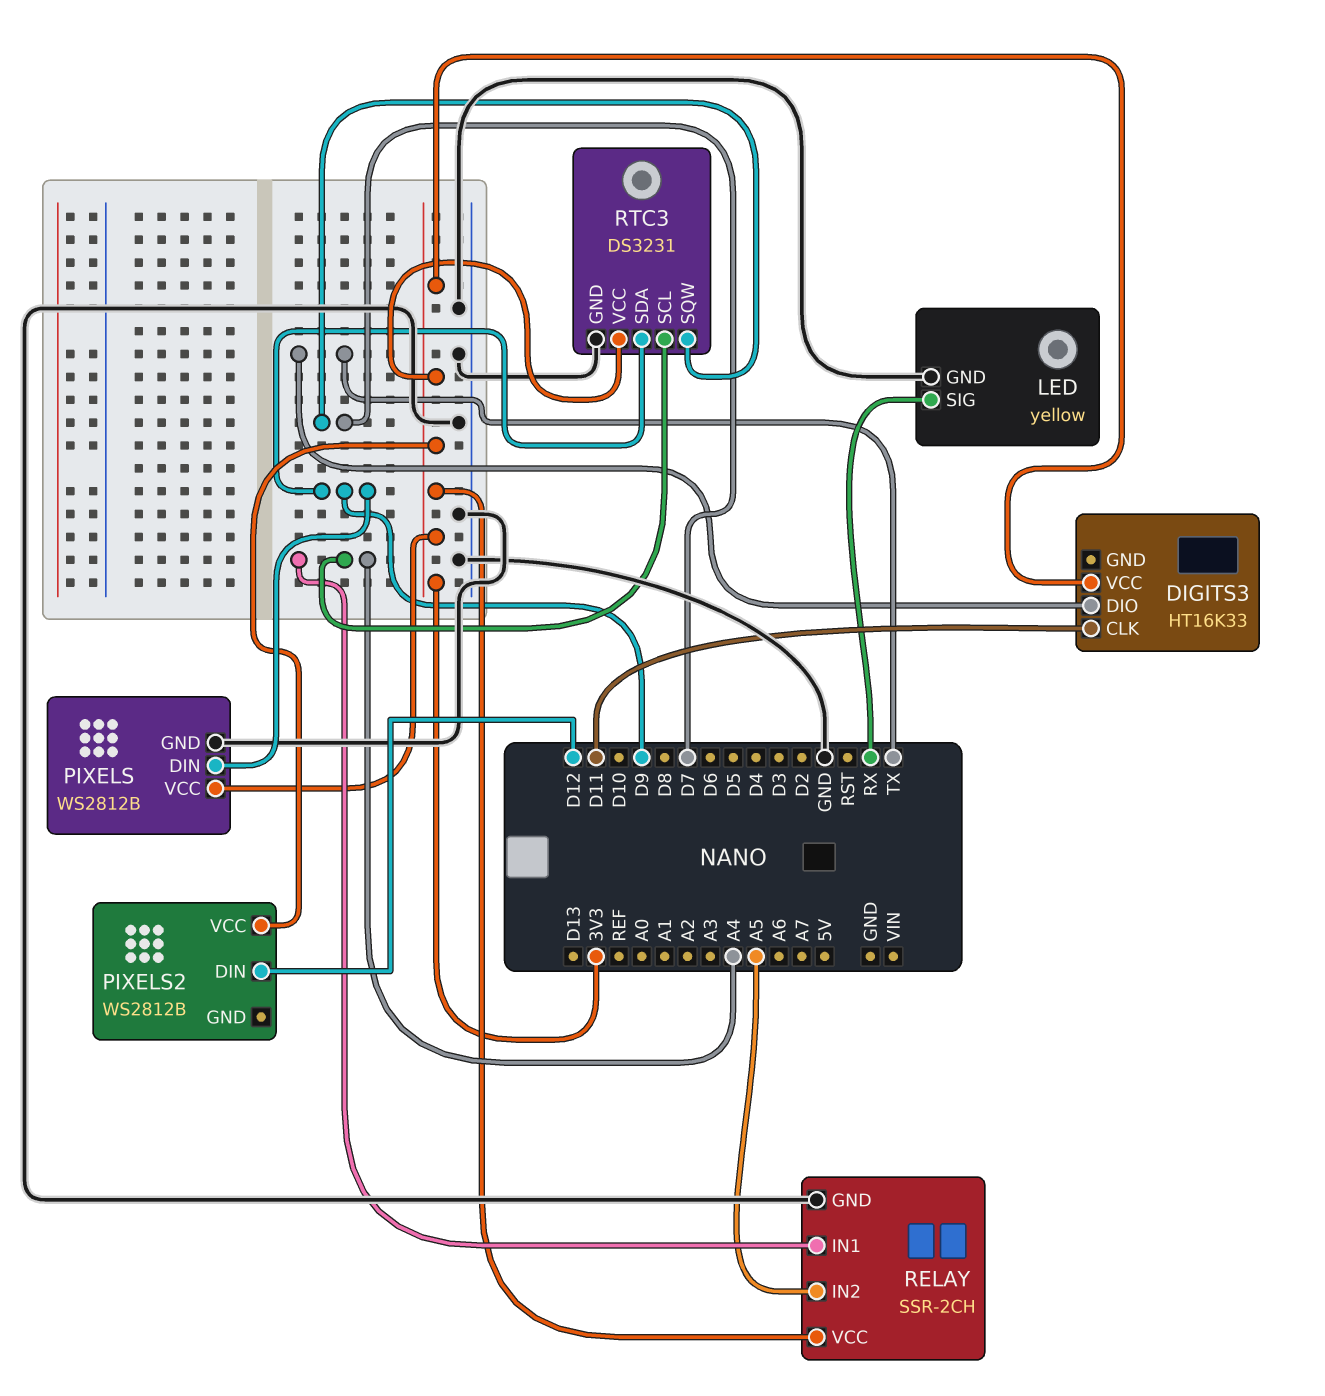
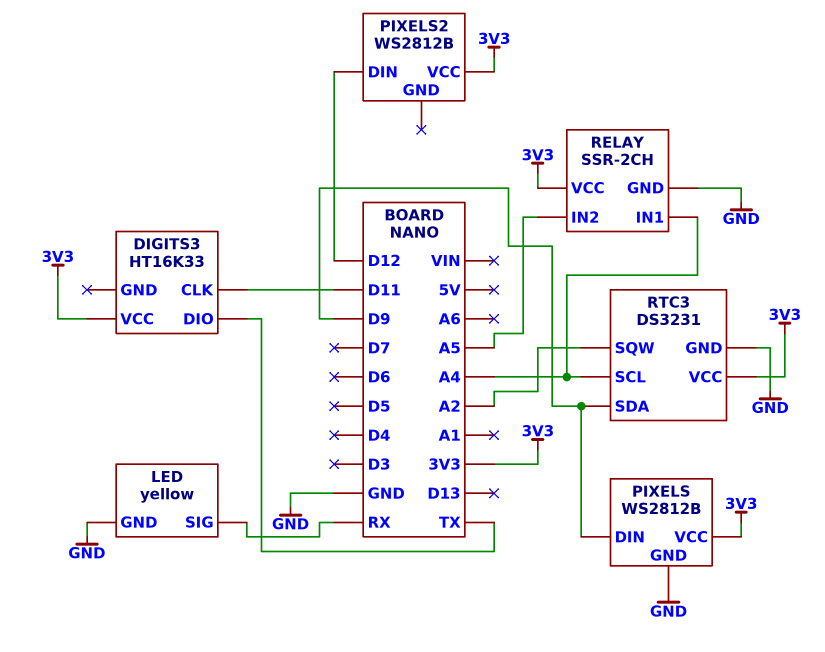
RTC3 pin SQW: D7 -> A2

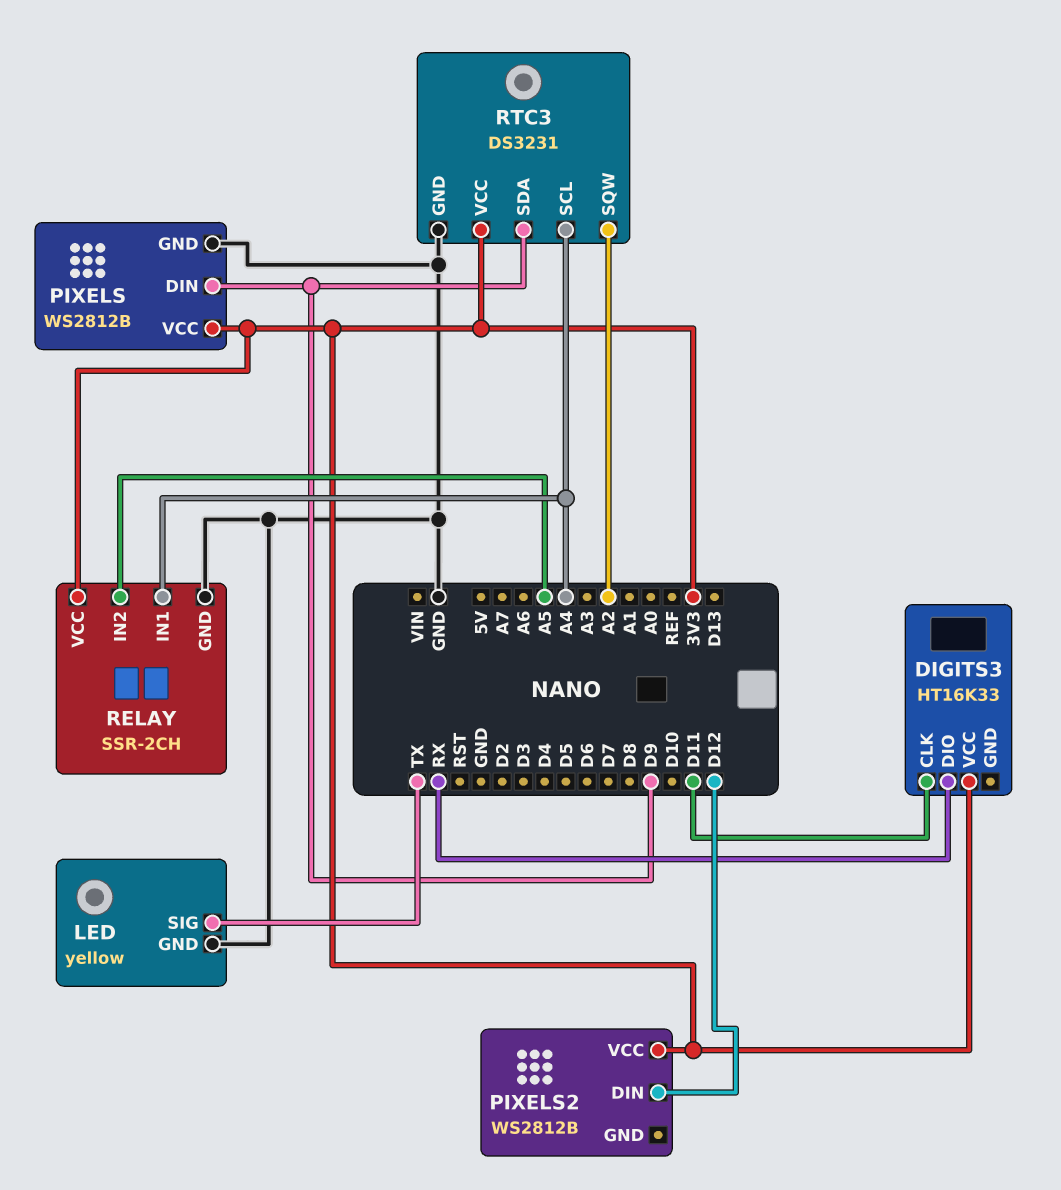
DIGITS3 pin DIO: TX -> RX
LED pin SIG: RX -> TX

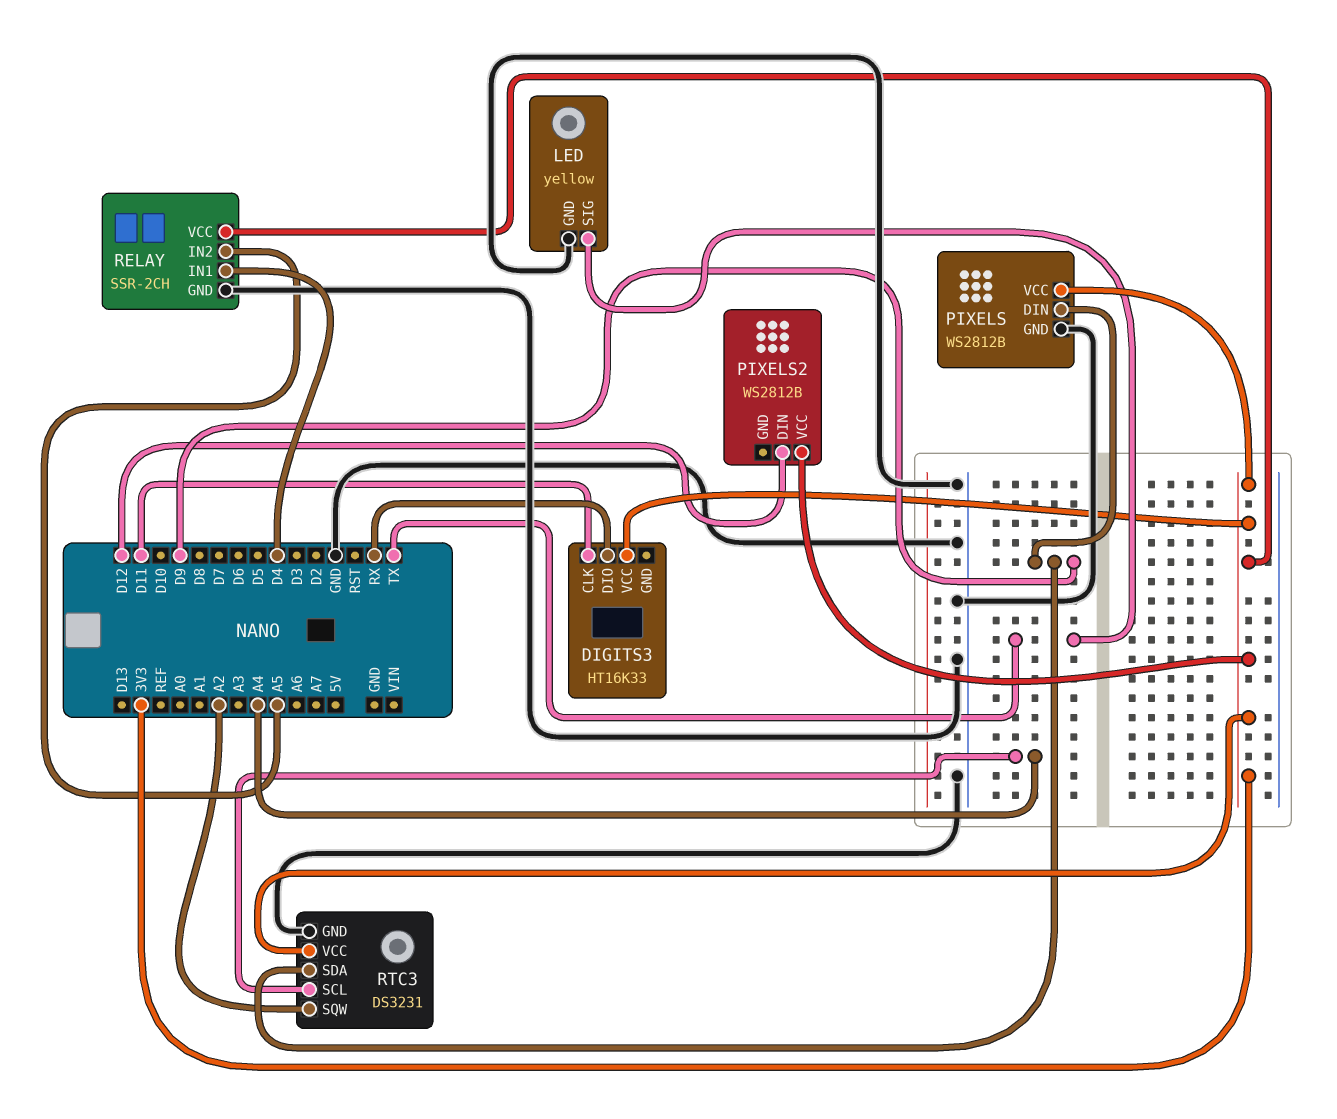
RELAY pin IN1: A4 -> D4

